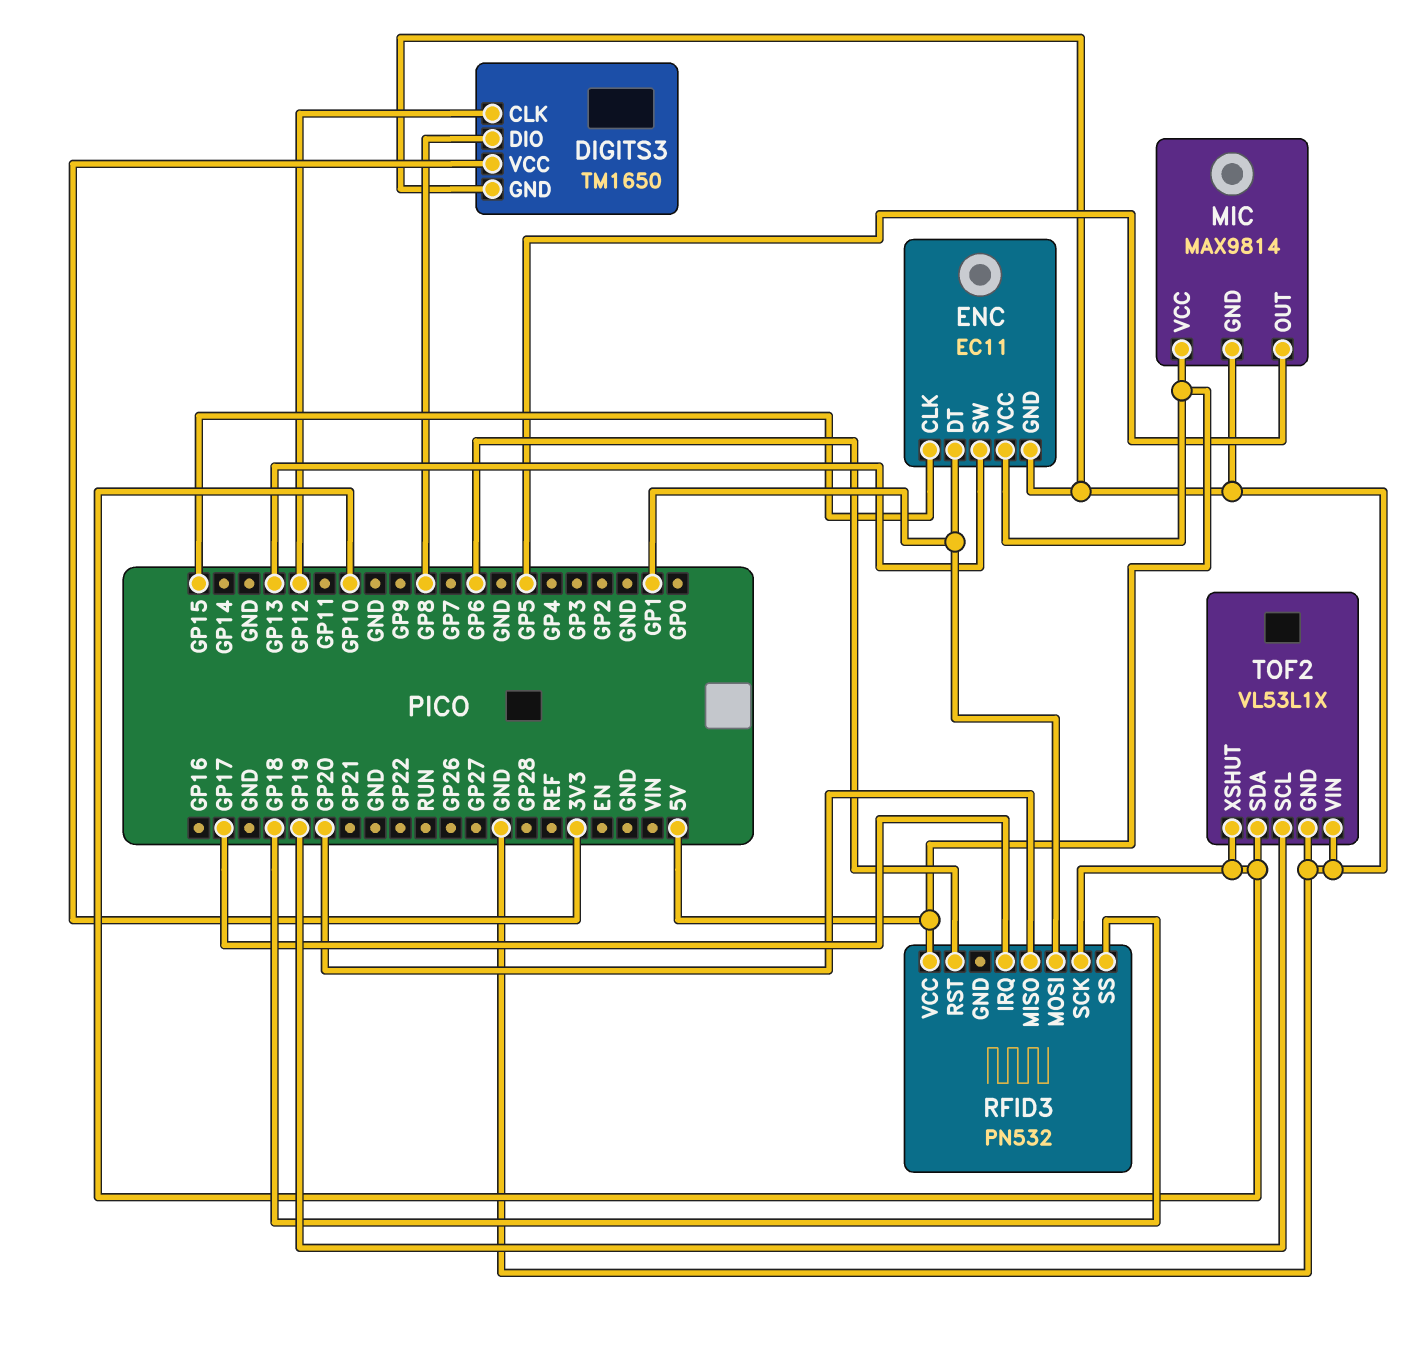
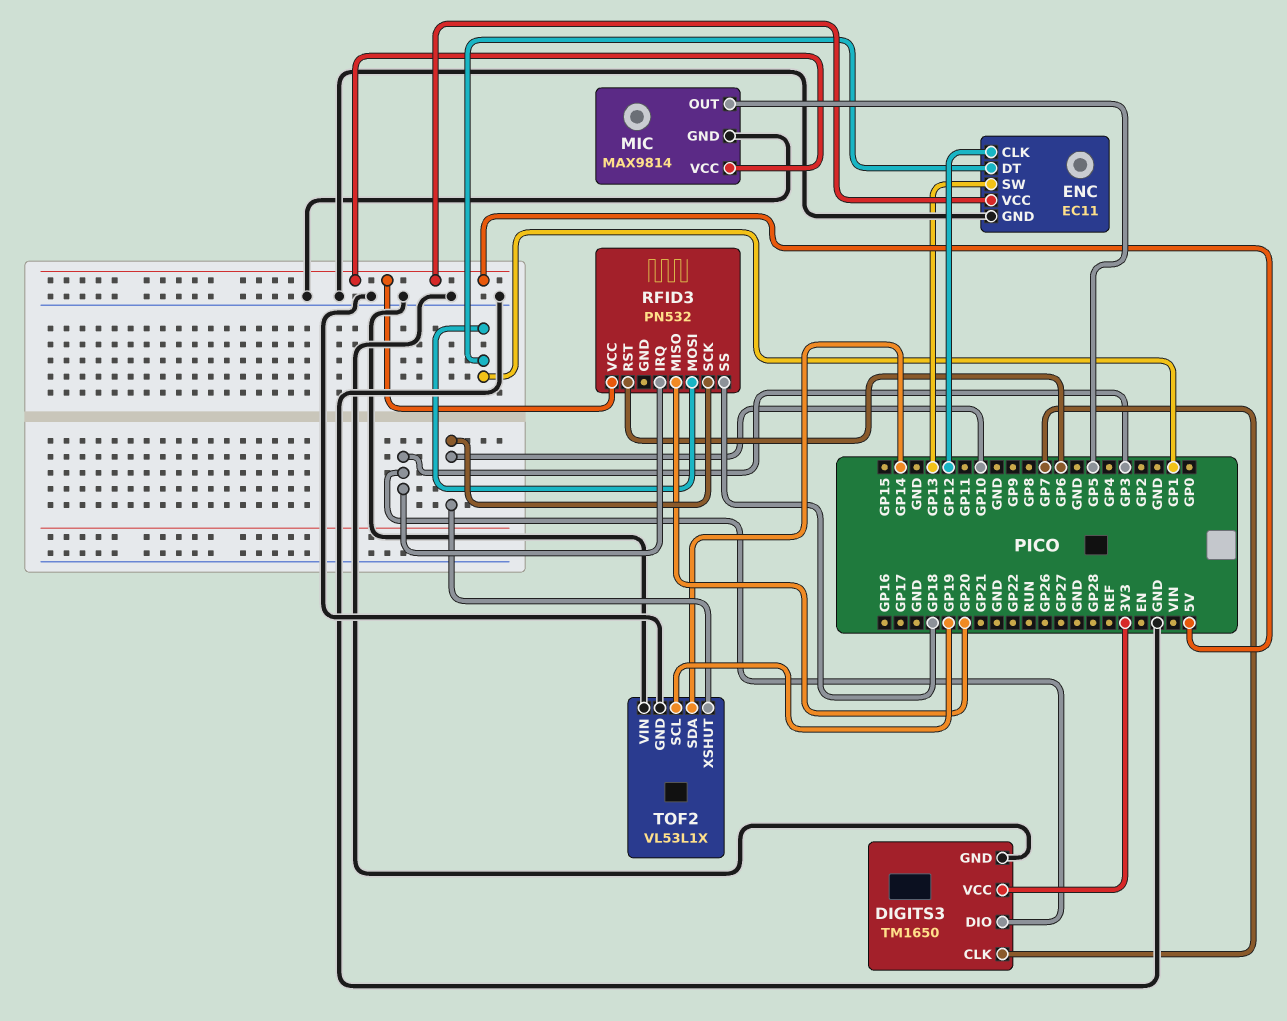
DIGITS3 pin CLK: GP12 -> GP7
DIGITS3 pin DIO: GP8 -> GP3
ENC pin CLK: GP15 -> GP12
RFID3 pin IRQ: GP17 -> GP3
TOF2 pin SDA: GP10 -> GP14

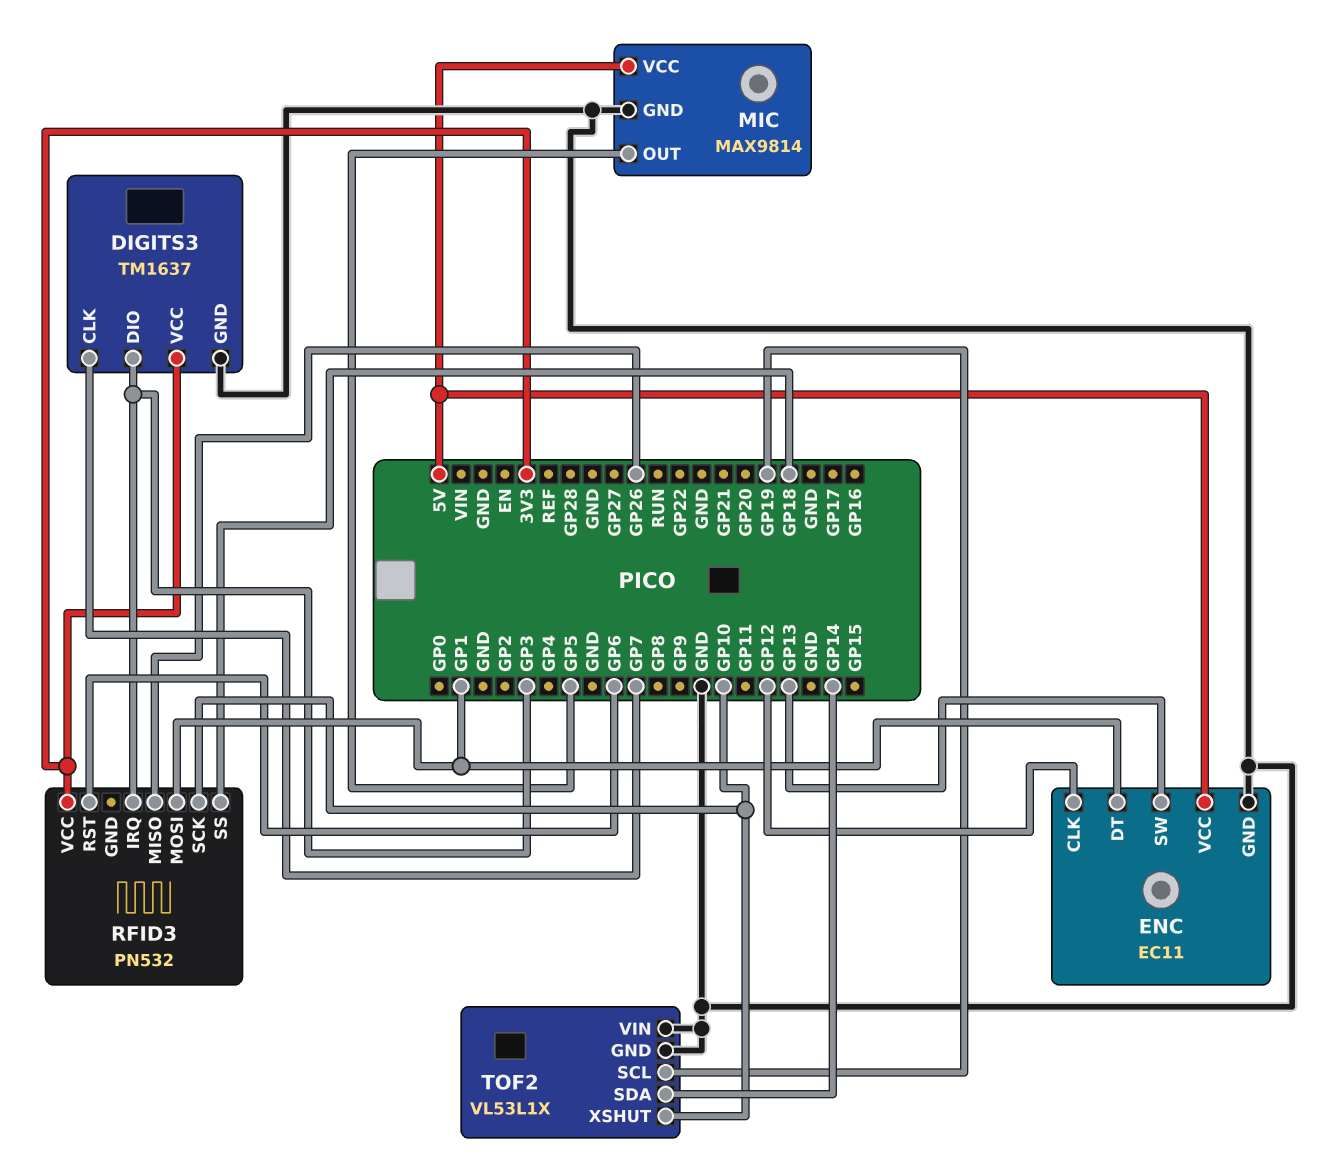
DIGITS3: TM1650 -> TM1637
RFID3 pin MISO: GP20 -> GP26
RFID3 pin VCC: 5V -> 3V3

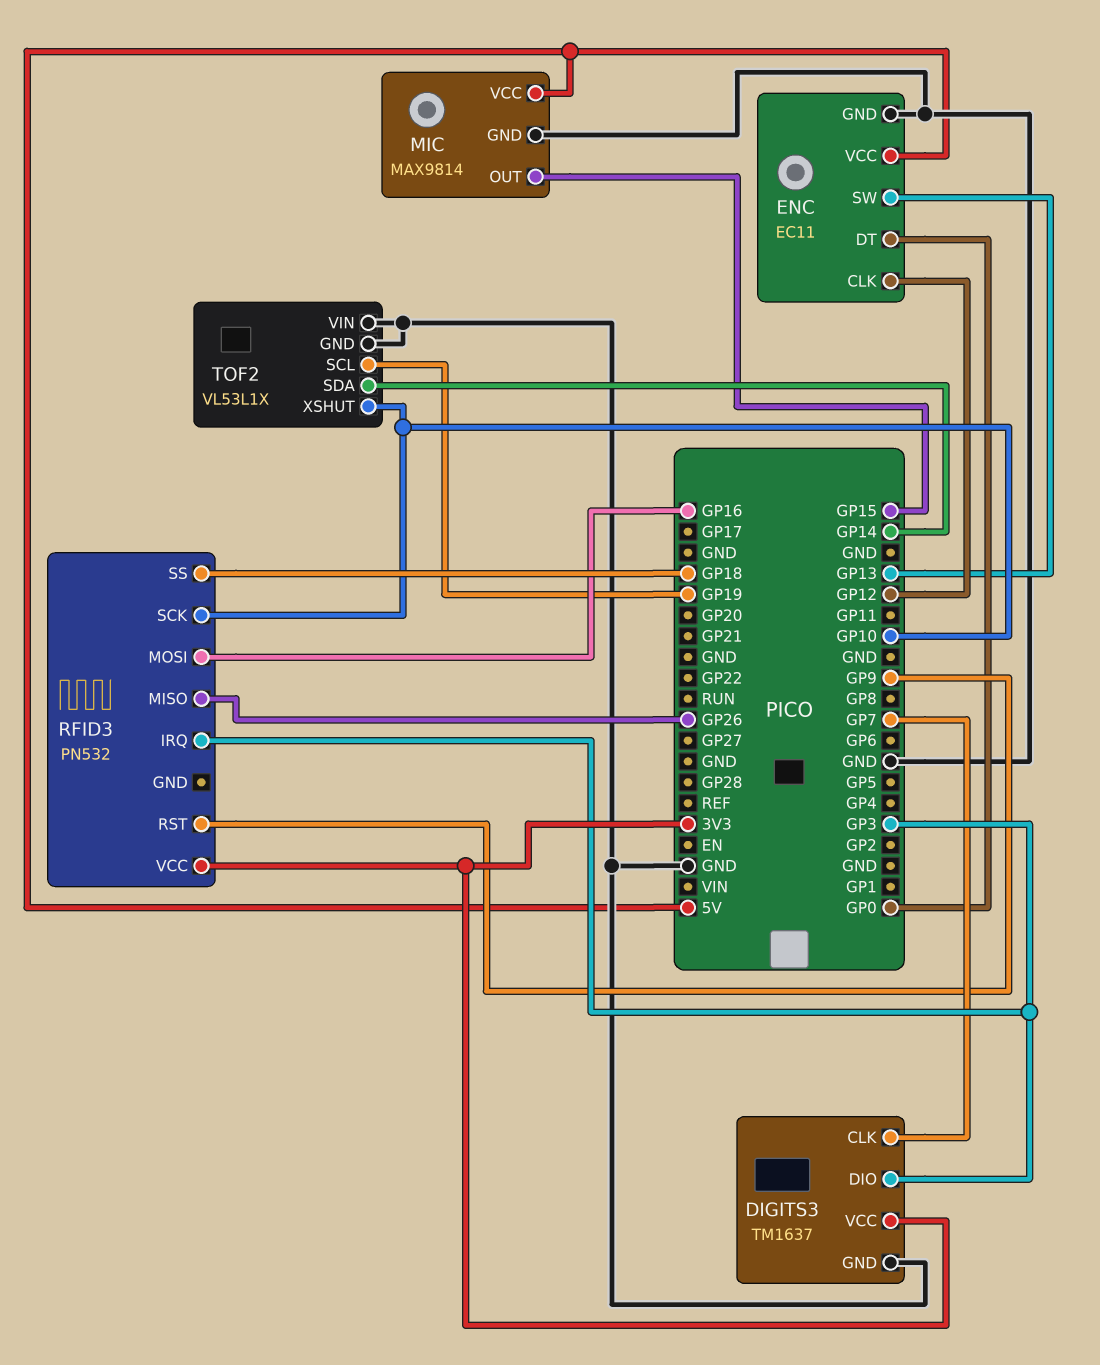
ENC pin DT: GP1 -> GP0
MIC pin OUT: GP5 -> GP15
RFID3 pin MOSI: GP1 -> GP16
RFID3 pin RST: GP6 -> GP9

